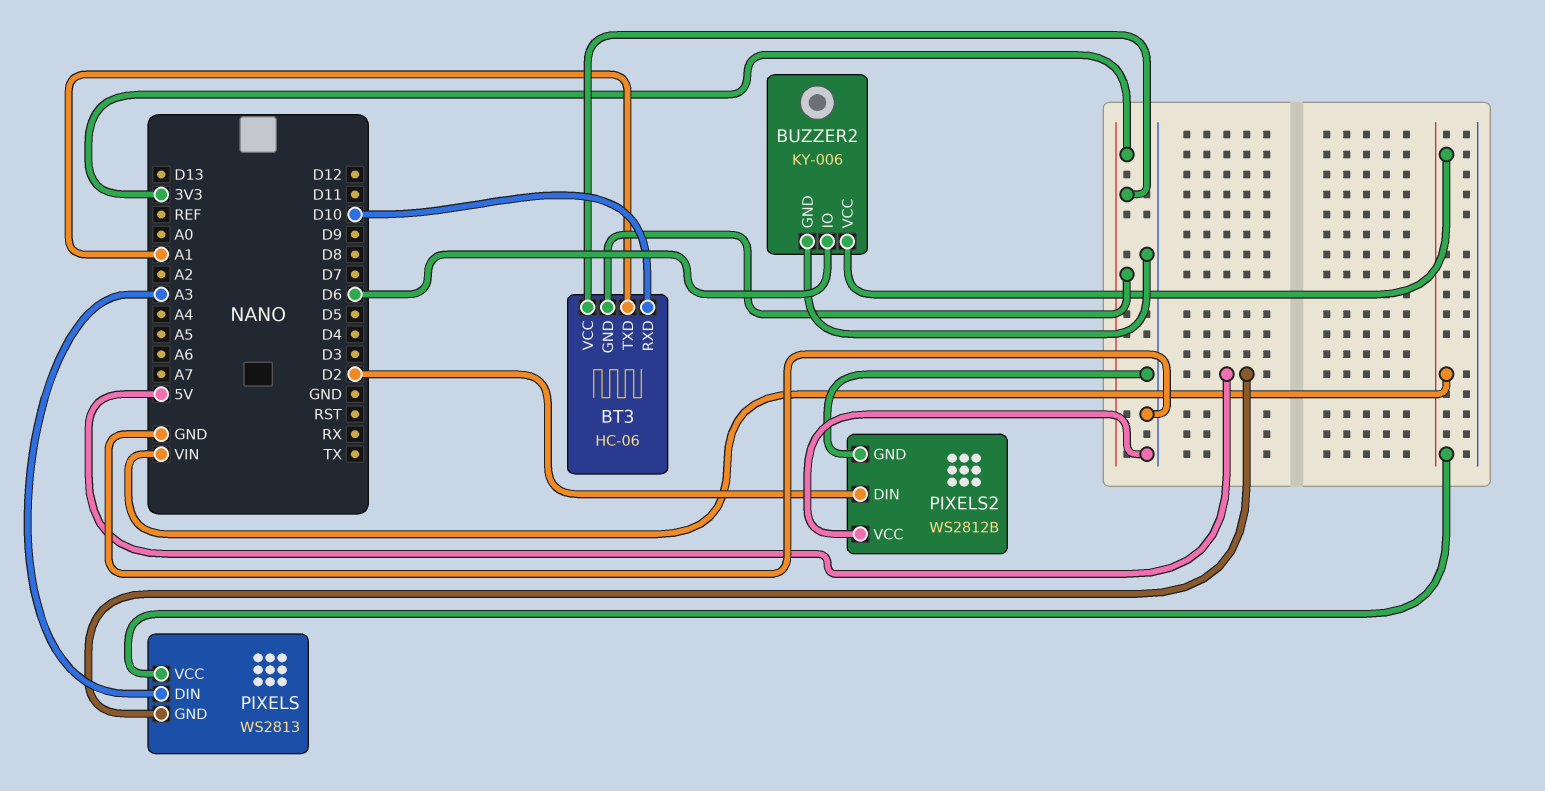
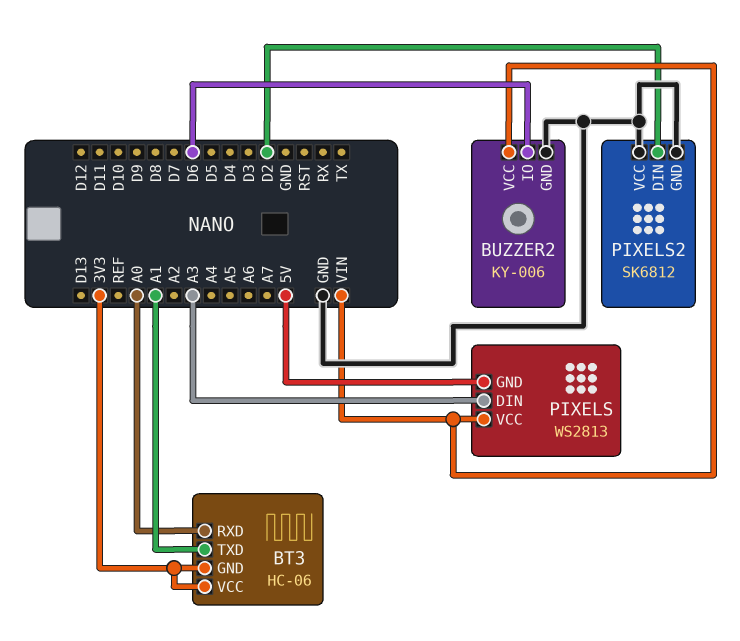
BT3 pin RXD: D10 -> A0
PIXELS2: WS2812B -> SK6812

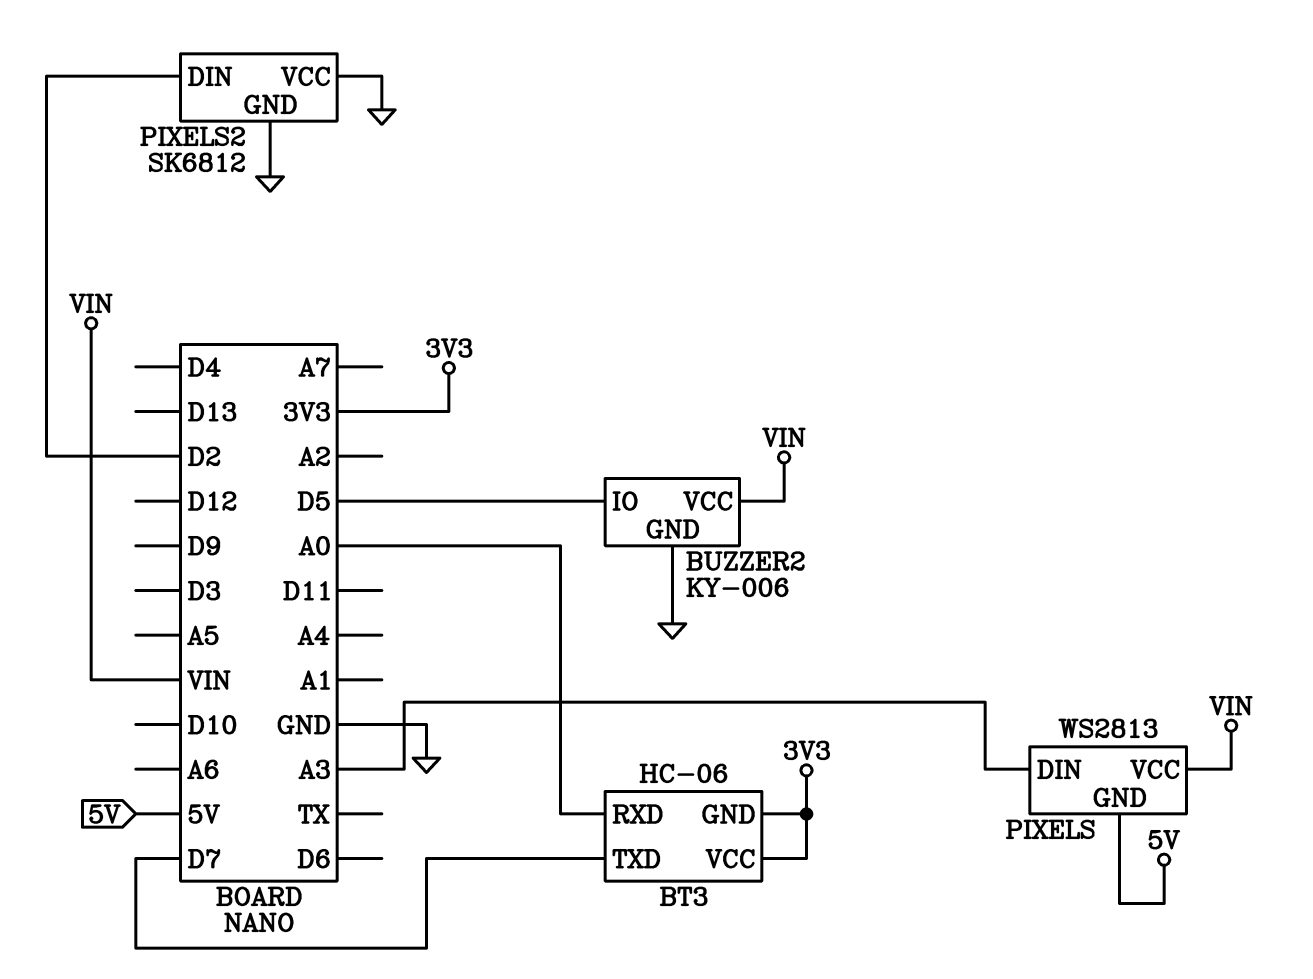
BT3 pin TXD: A1 -> D7
BUZZER2 pin IO: D6 -> D5

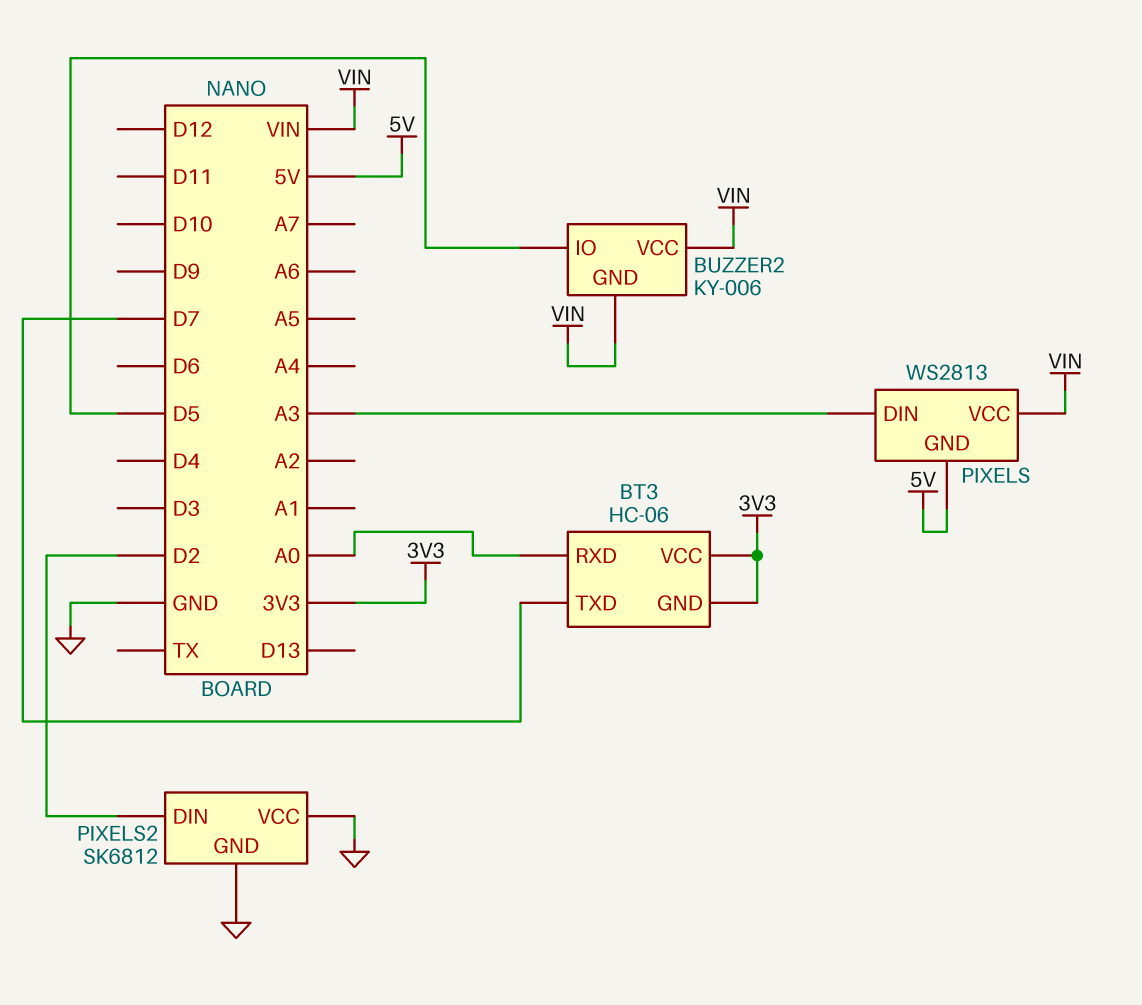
BUZZER2 pin GND: GND -> VIN

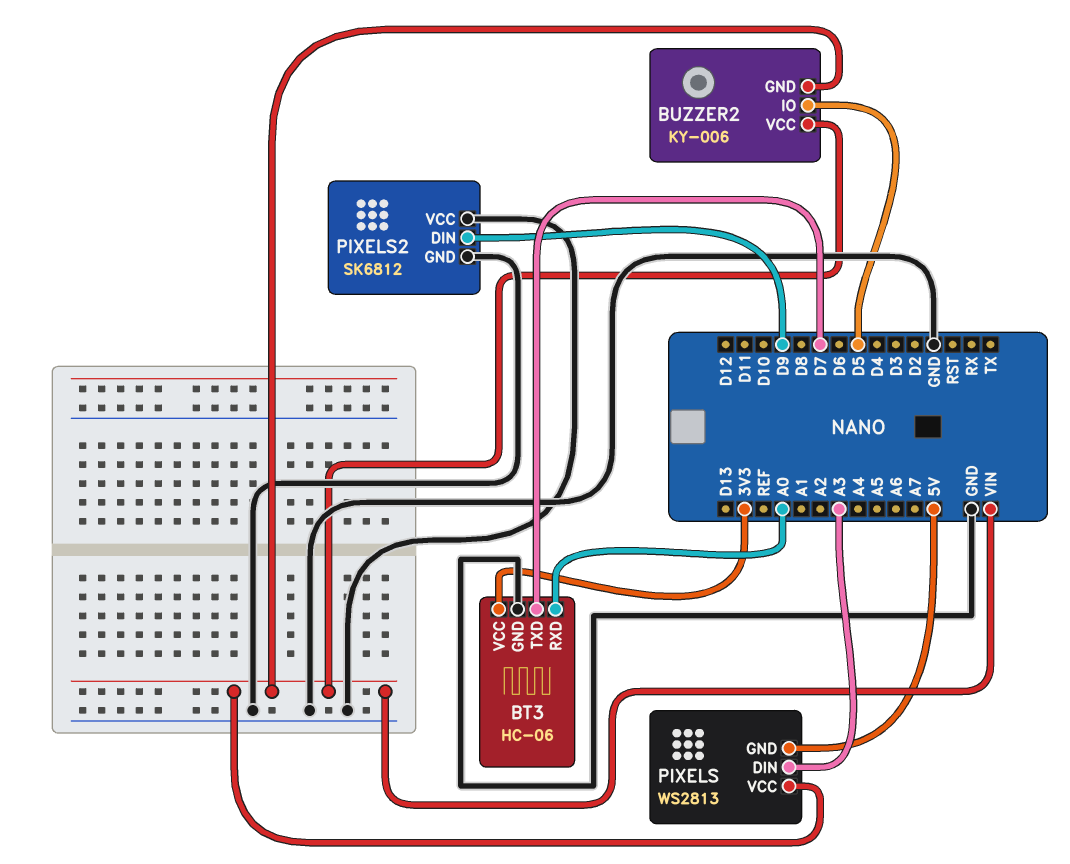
BT3 pin GND: 3V3 -> GND
PIXELS2 pin DIN: D2 -> D9

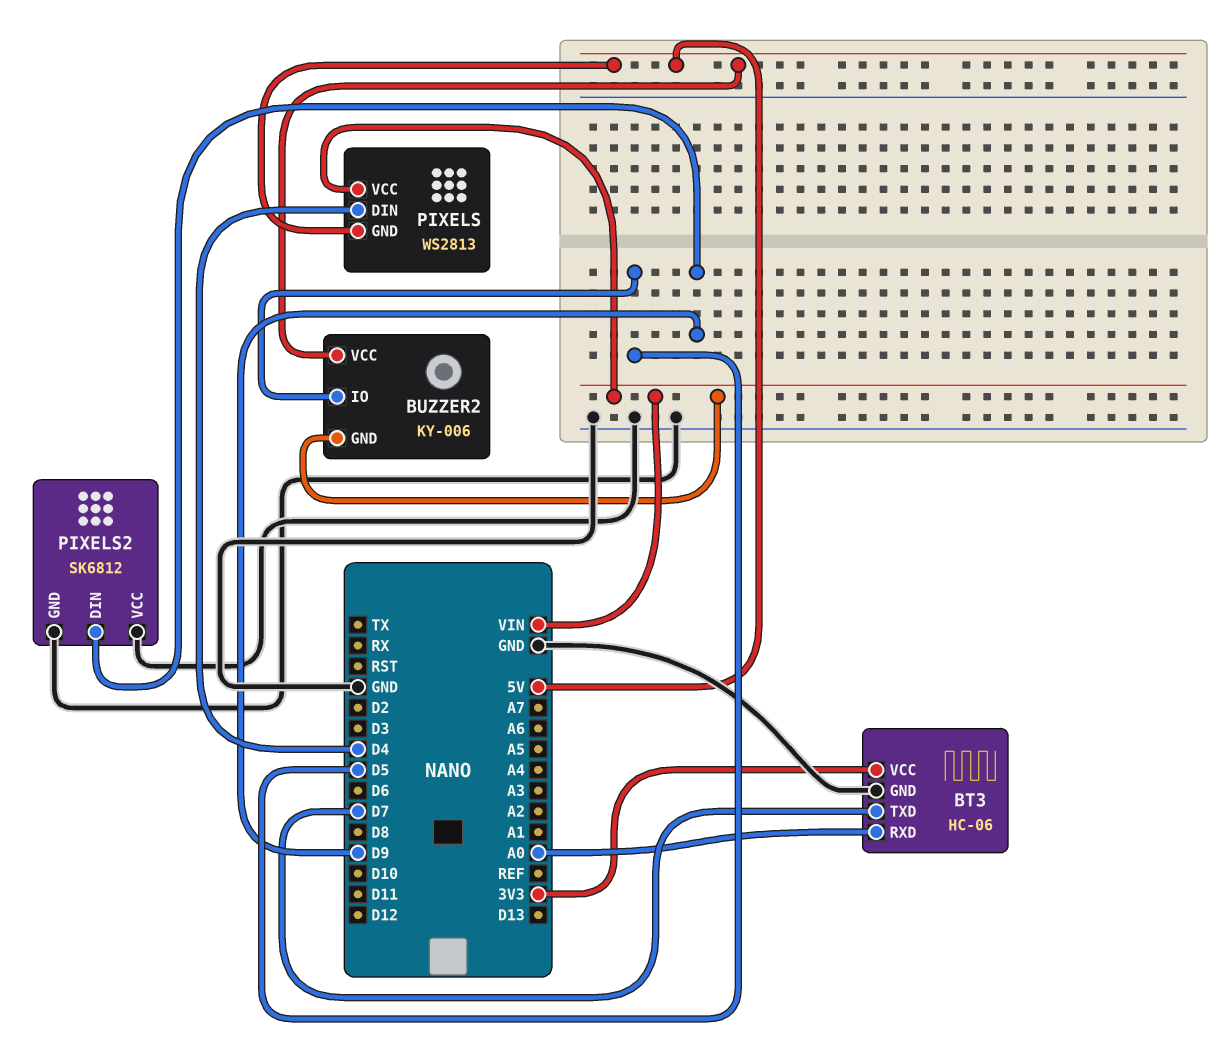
BUZZER2 pin VCC: VIN -> 5V
PIXELS pin DIN: A3 -> D4

